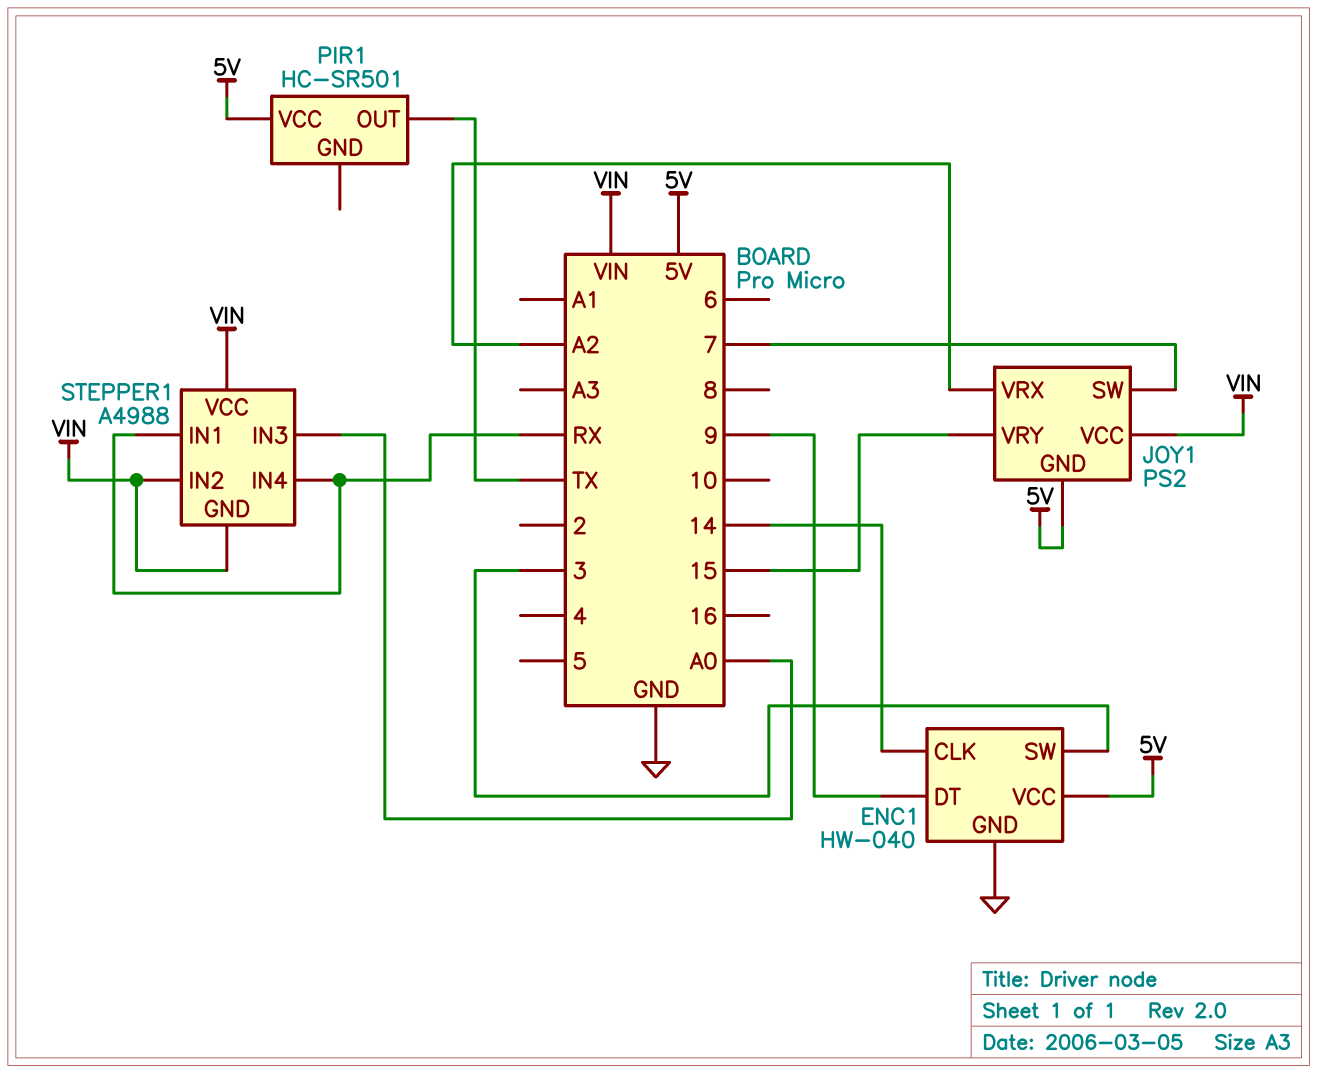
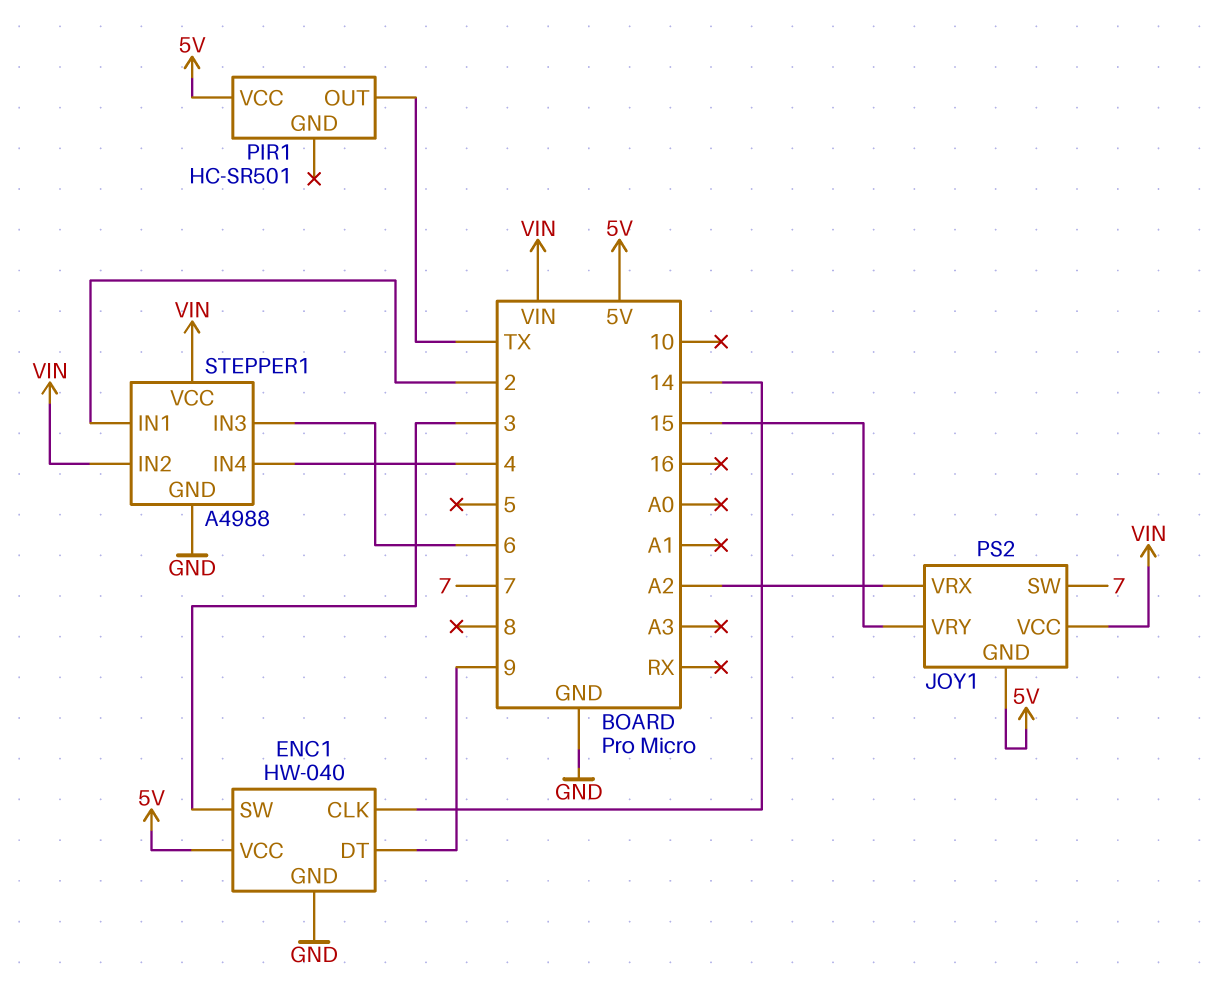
STEPPER1 pin GND: VIN -> GND
STEPPER1 pin IN1: RX -> 2
STEPPER1 pin IN3: A0 -> 6
STEPPER1 pin IN4: RX -> 4

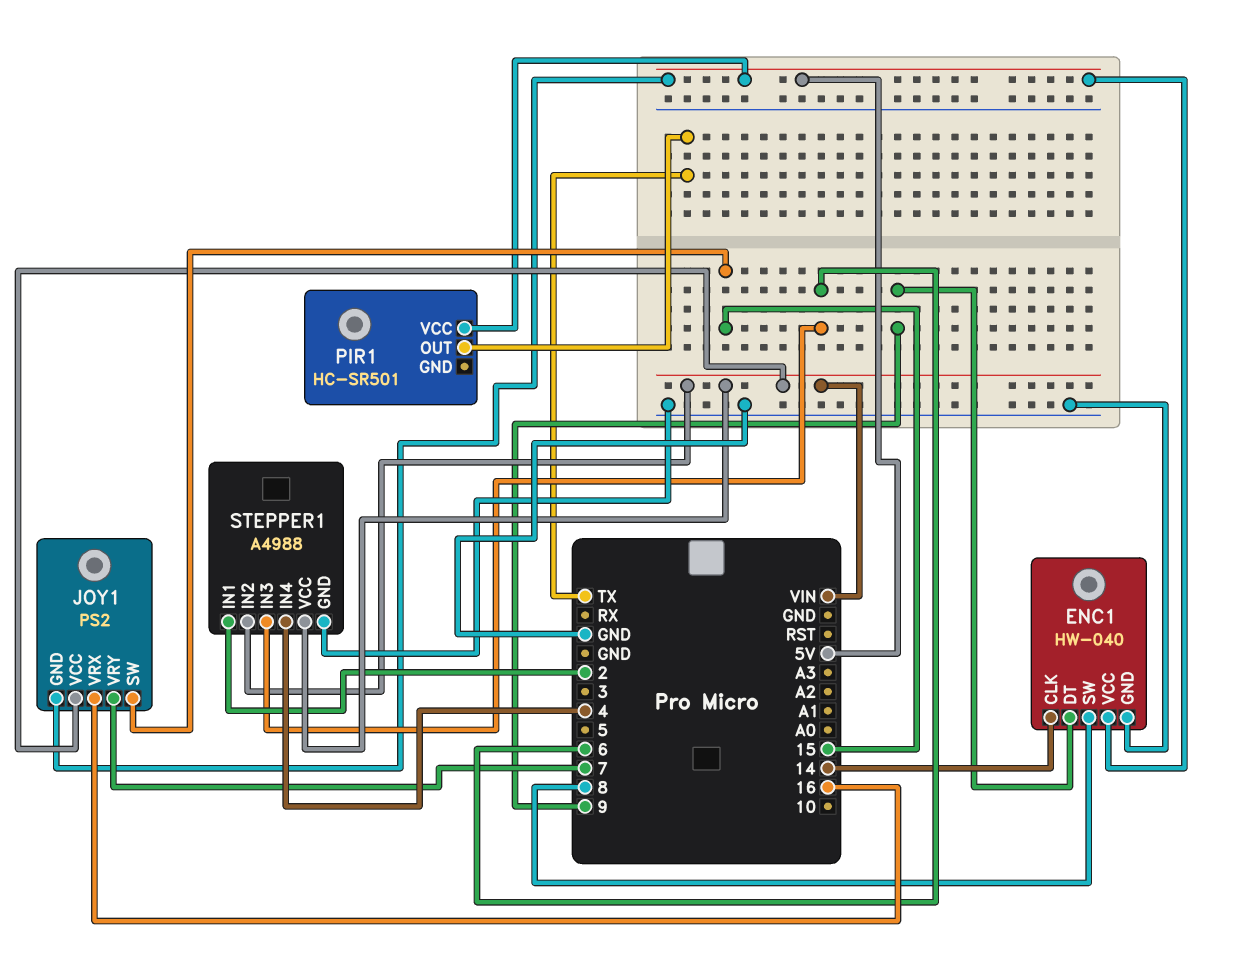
ENC1 pin SW: 3 -> 8
JOY1 pin SW: 7 -> 15
JOY1 pin VRX: A2 -> 16
JOY1 pin VRY: 15 -> 7

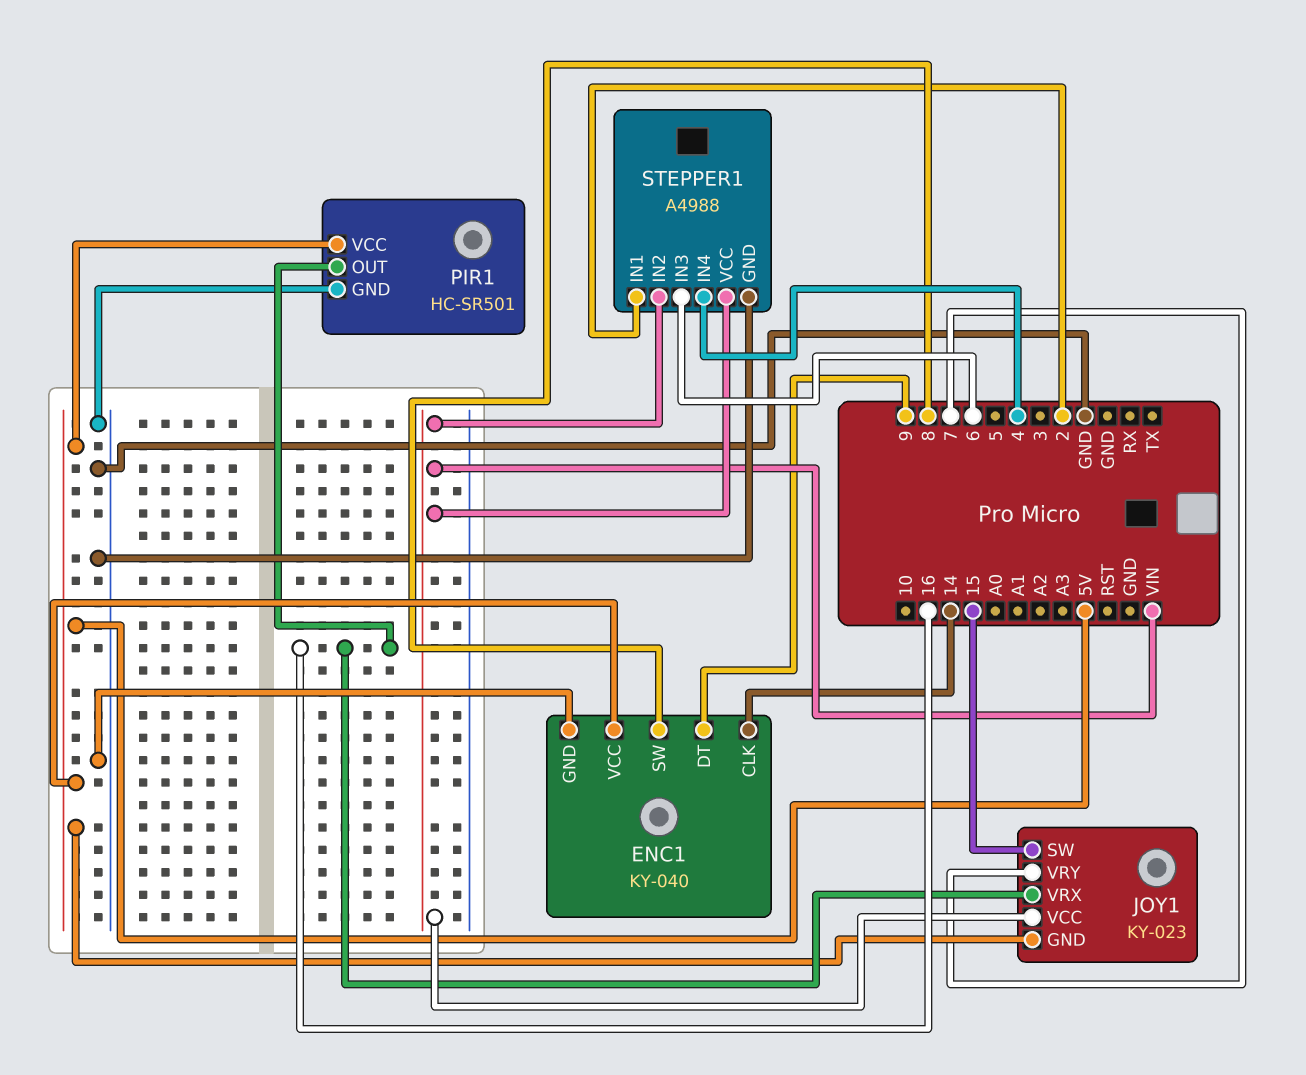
ENC1: HW-040 -> KY-040
JOY1: PS2 -> KY-023
PIR1 pin GND: none -> GND
PIR1 pin OUT: TX -> 16

